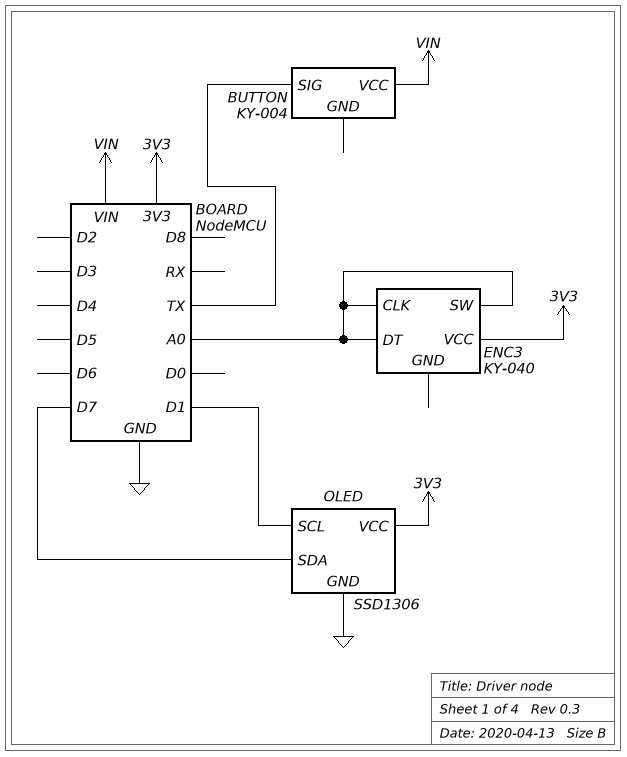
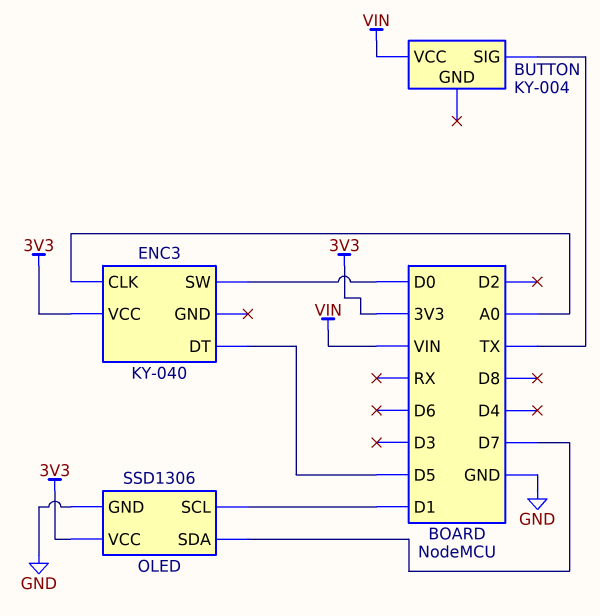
ENC3 pin DT: A0 -> D5
ENC3 pin SW: A0 -> D0

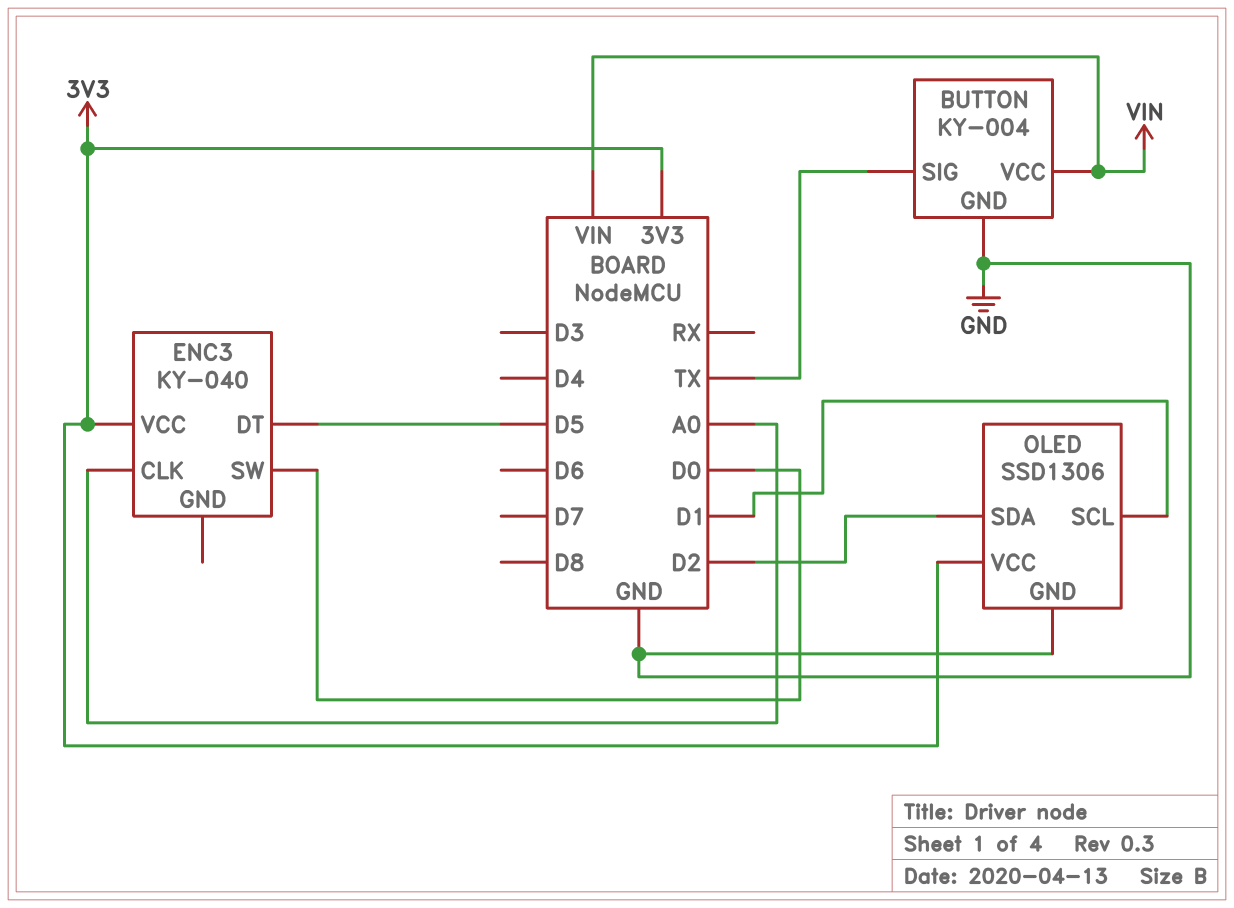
BUTTON pin GND: none -> GND
OLED pin SDA: D7 -> D2

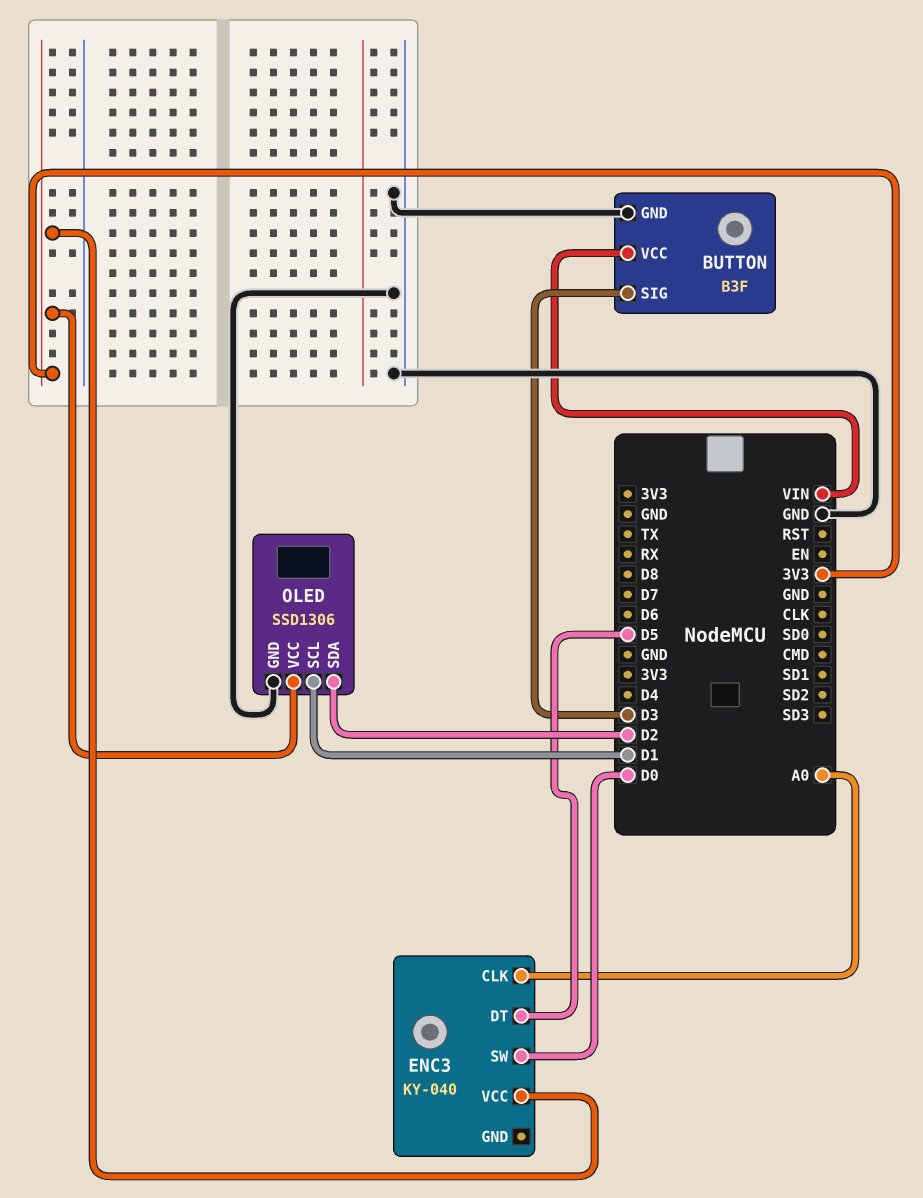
BUTTON: KY-004 -> B3F
BUTTON pin SIG: TX -> D3

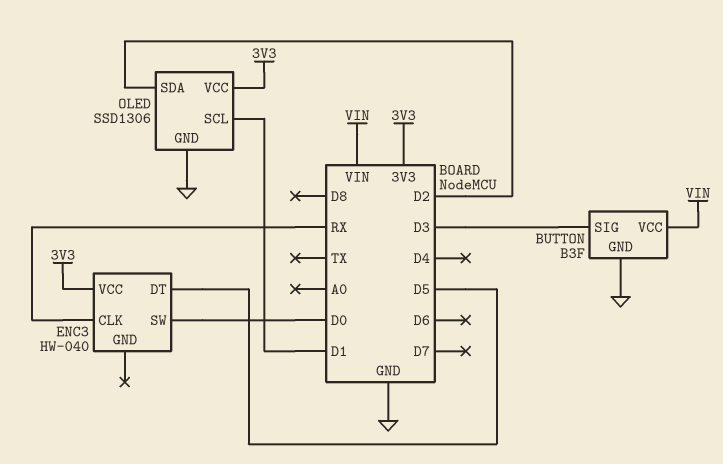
ENC3: KY-040 -> HW-040
ENC3 pin CLK: A0 -> RX

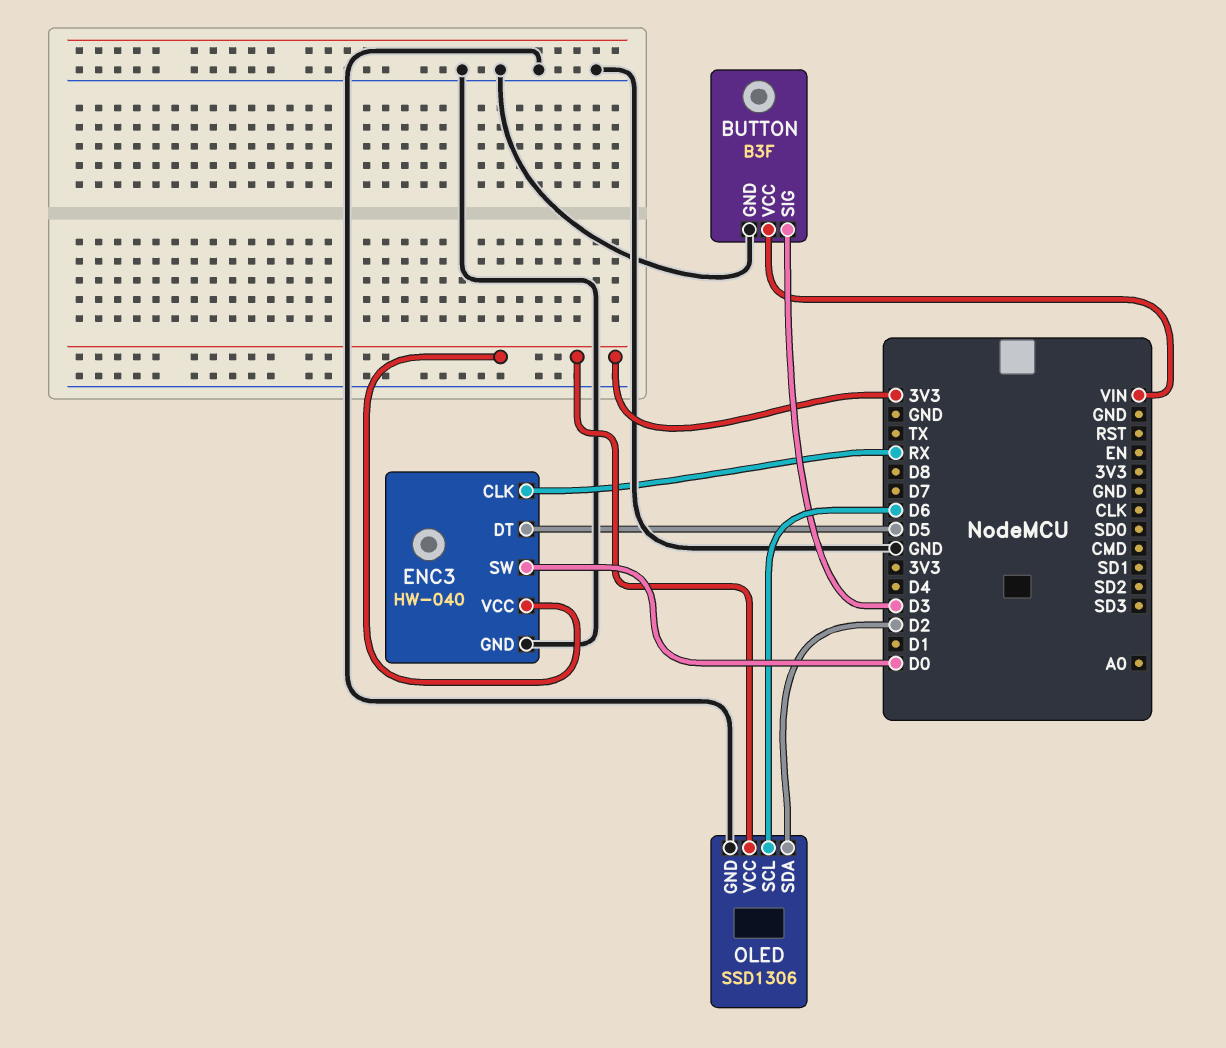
ENC3 pin GND: none -> GND
OLED pin SCL: D1 -> D6

